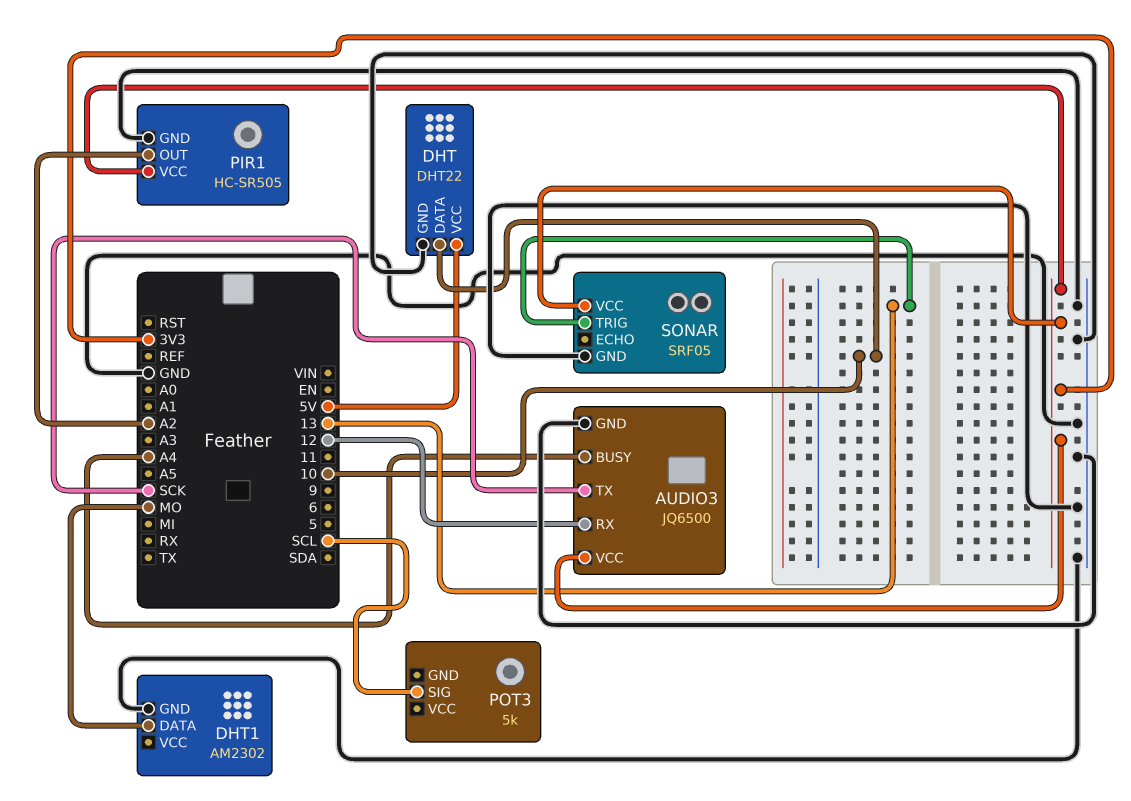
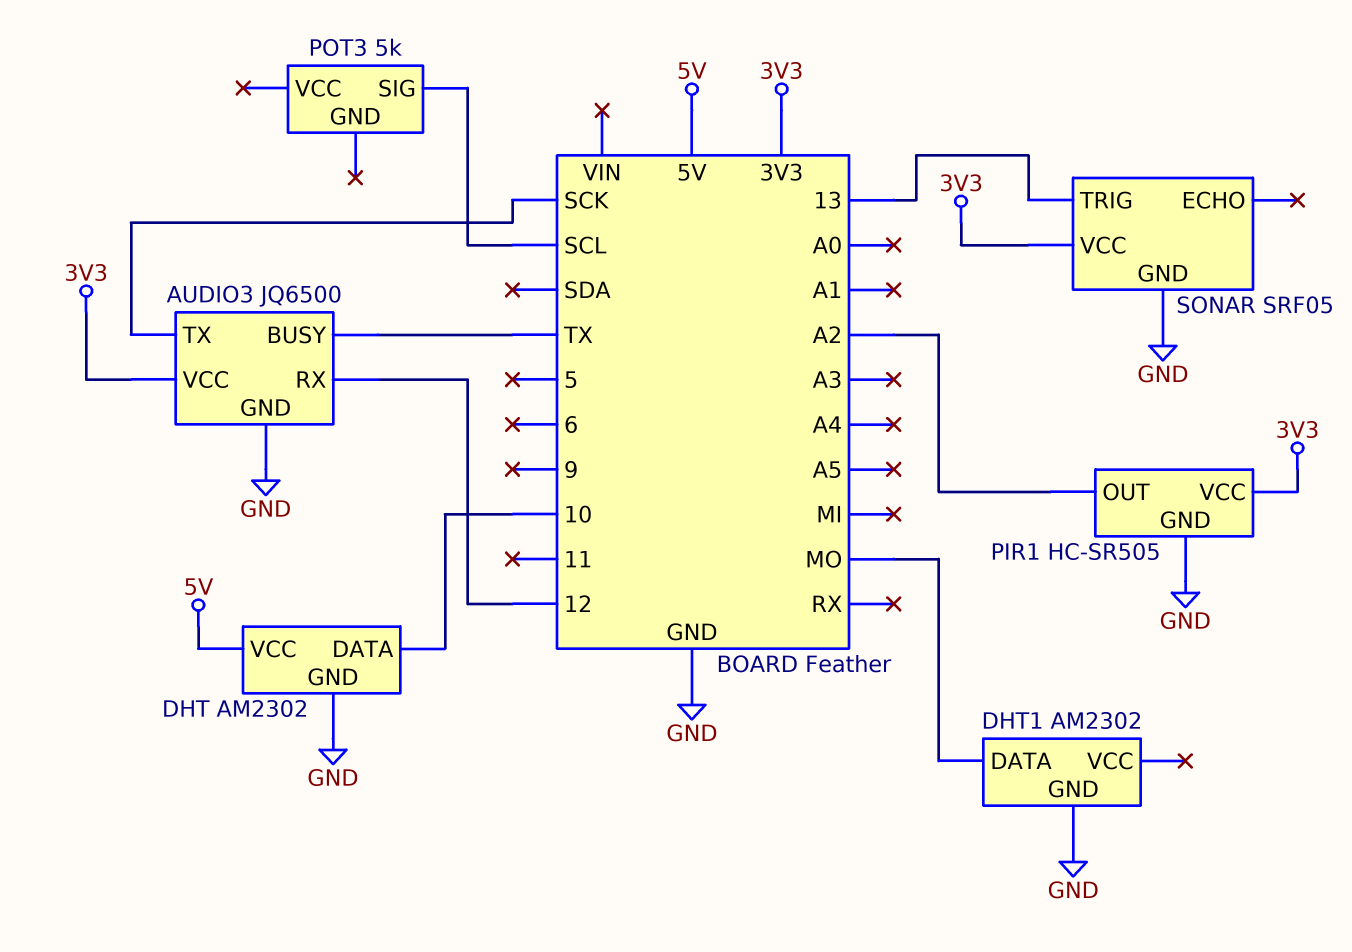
AUDIO3 pin BUSY: A4 -> TX
DHT: DHT22 -> AM2302

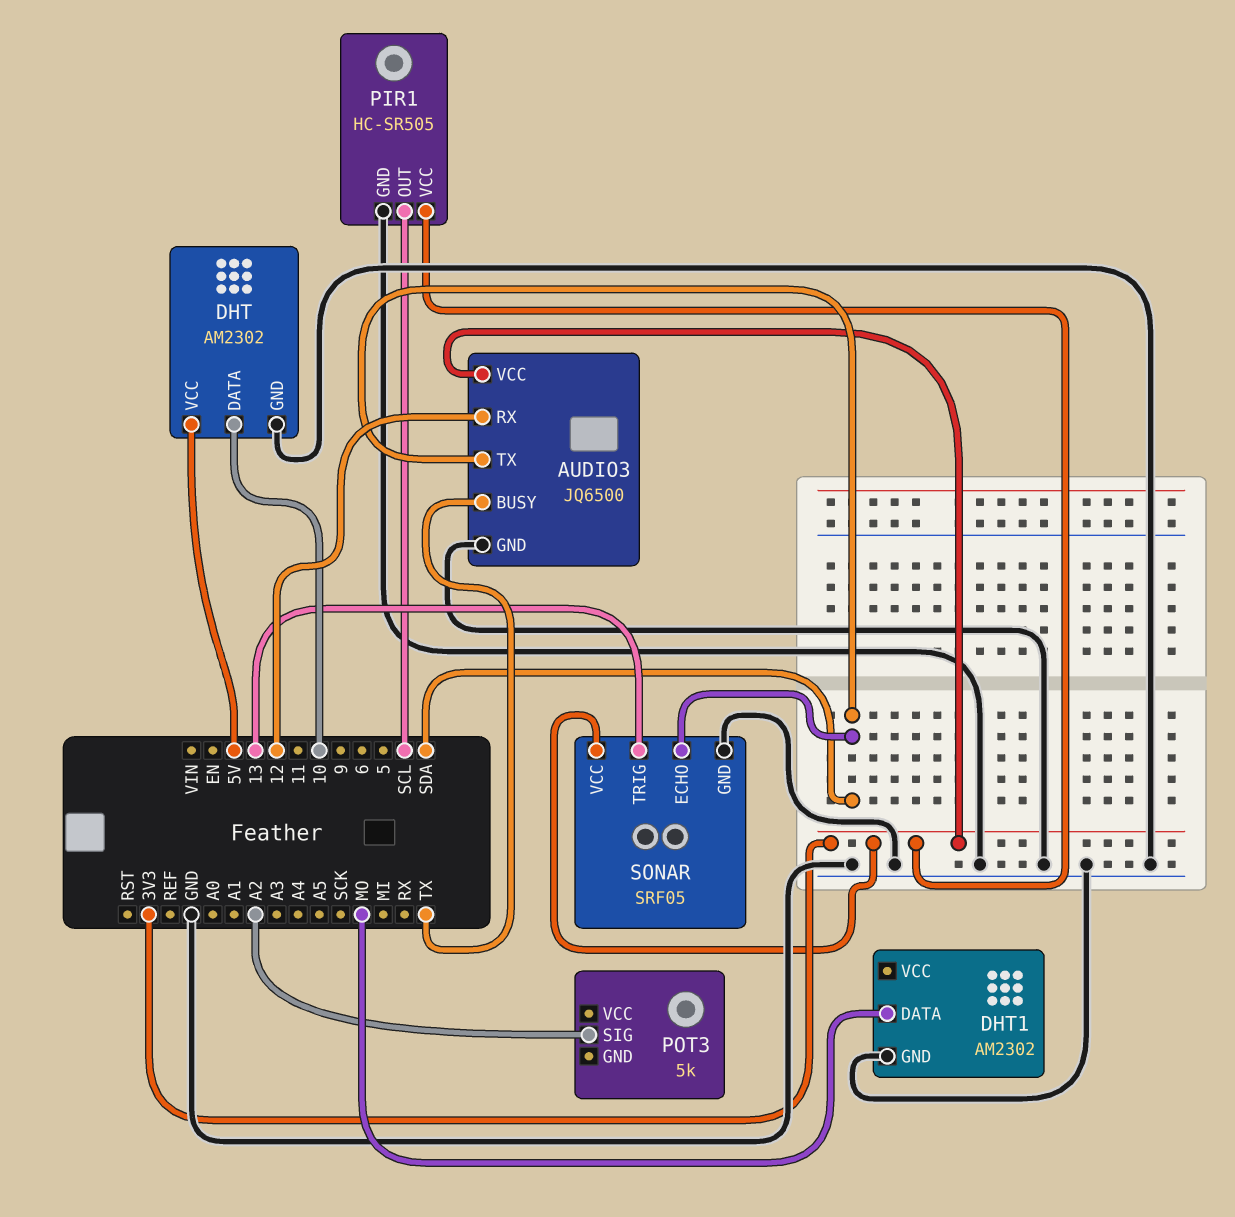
AUDIO3 pin TX: SCK -> SDA
PIR1 pin OUT: A2 -> SCL
POT3 pin SIG: SCL -> A2
SONAR pin ECHO: none -> SDA

